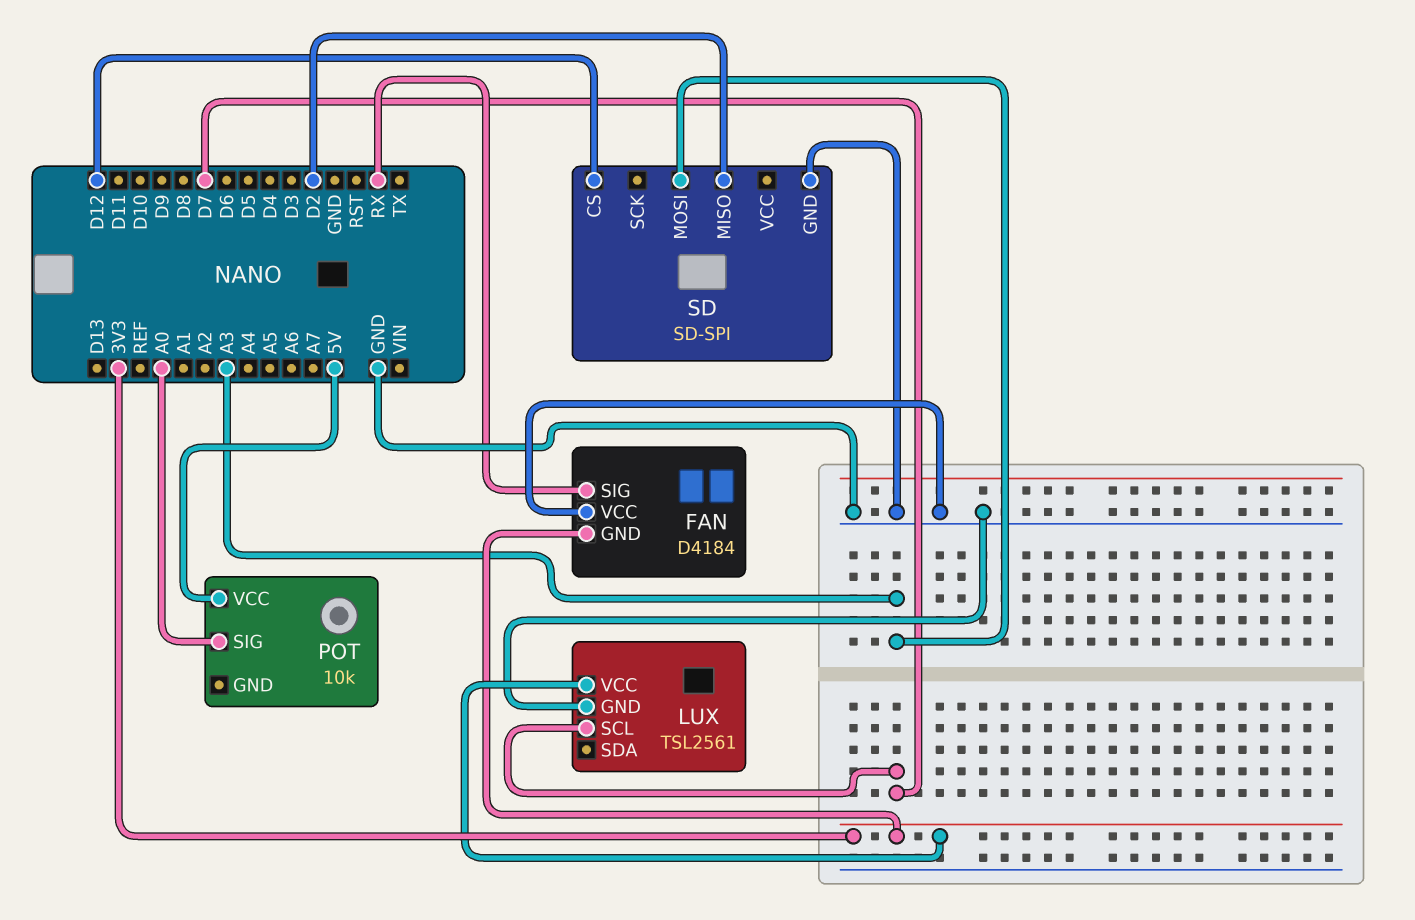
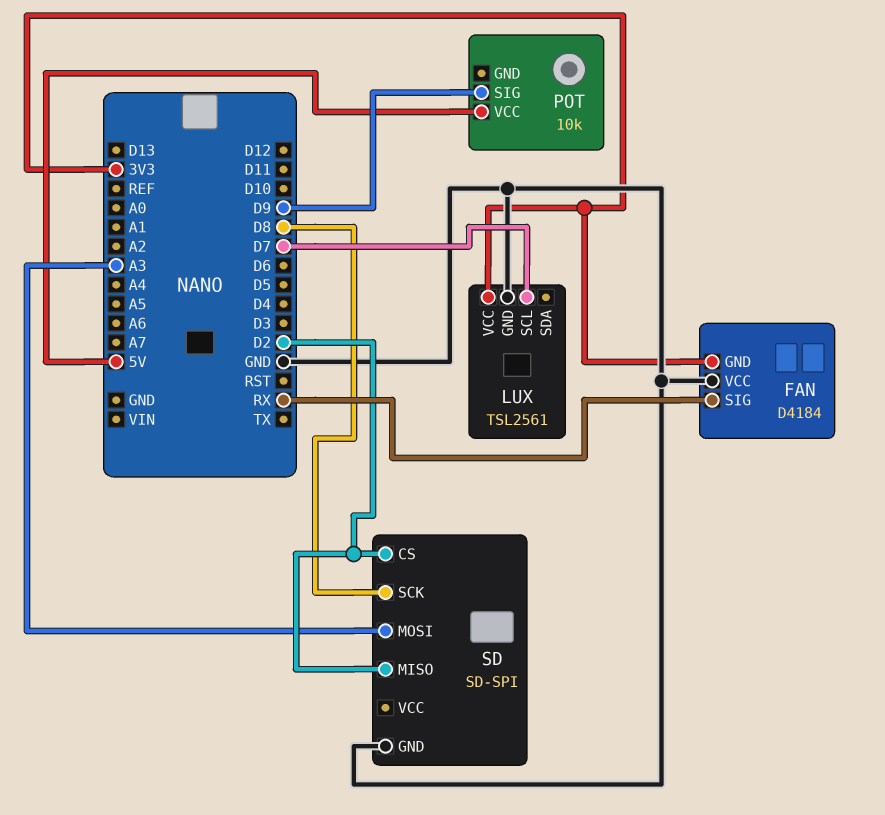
POT pin SIG: A0 -> D9
SD pin CS: D12 -> D2
SD pin SCK: none -> D8

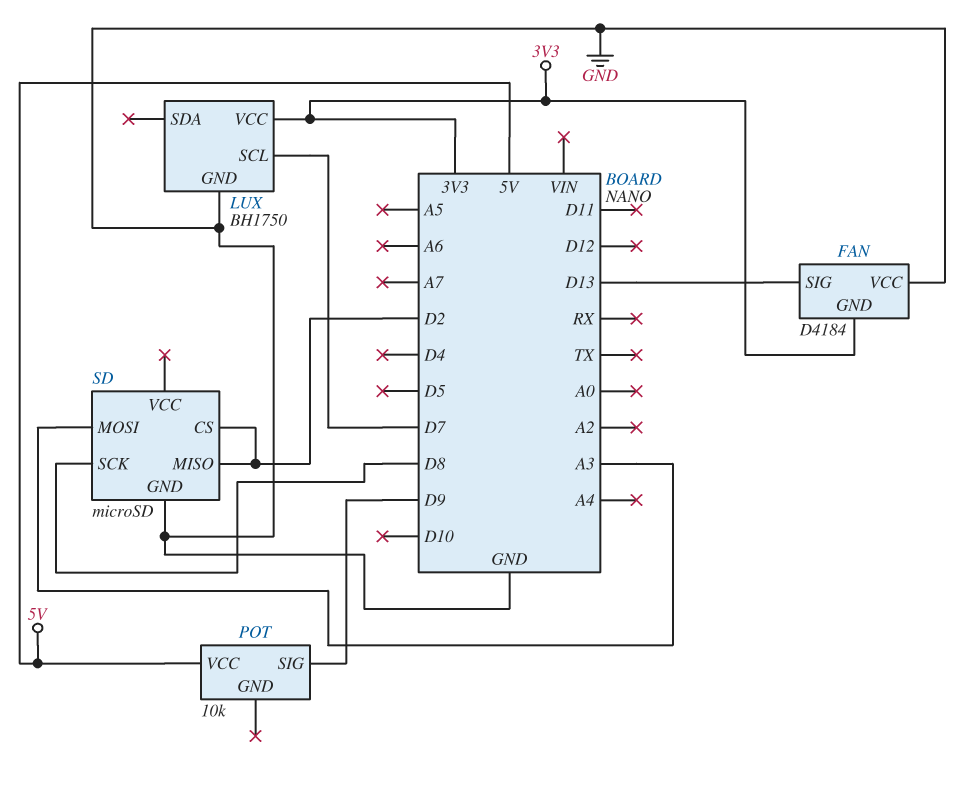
FAN pin SIG: RX -> D13
LUX: TSL2561 -> BH1750
SD: SD-SPI -> microSD

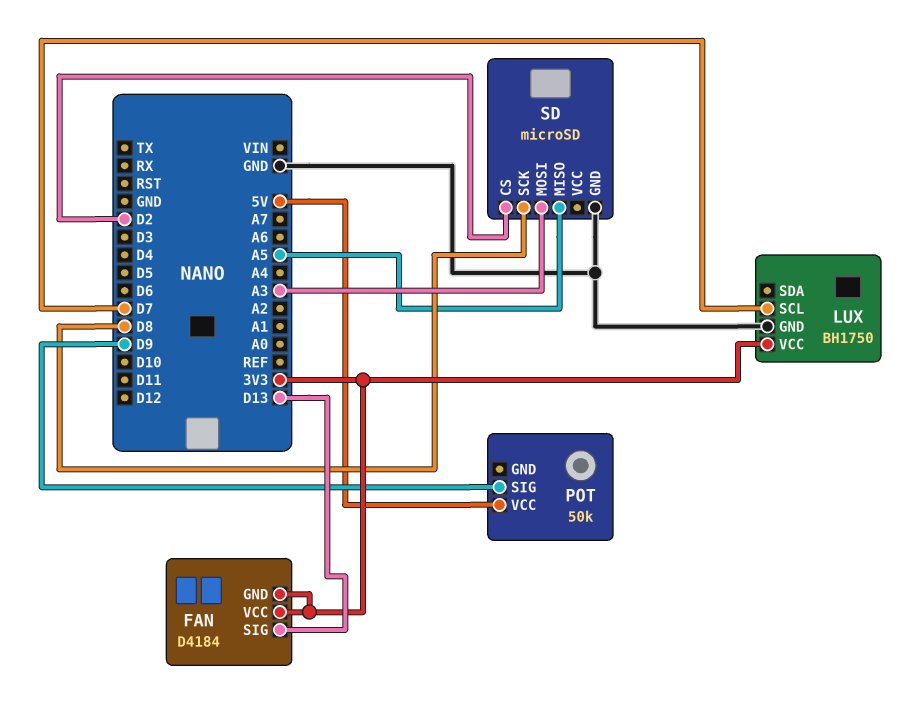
FAN pin VCC: GND -> 3V3
POT: 10k -> 50k
SD pin MISO: D2 -> A5

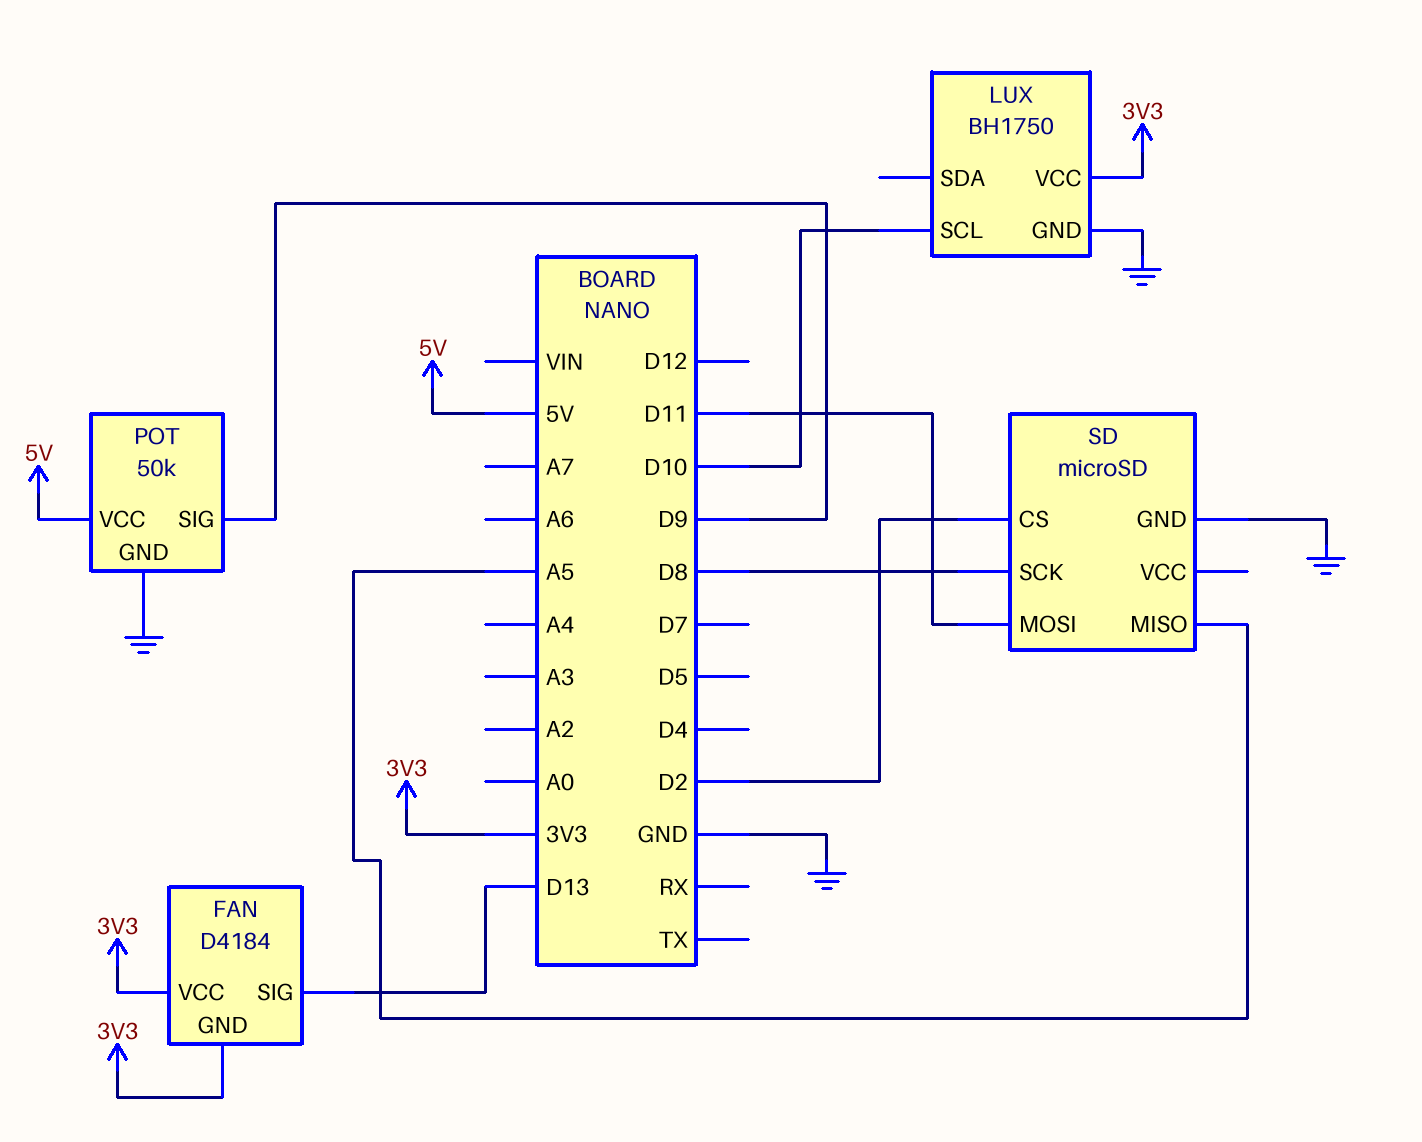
LUX pin SCL: D7 -> D10
POT pin GND: none -> GND
SD pin MOSI: A3 -> D11

